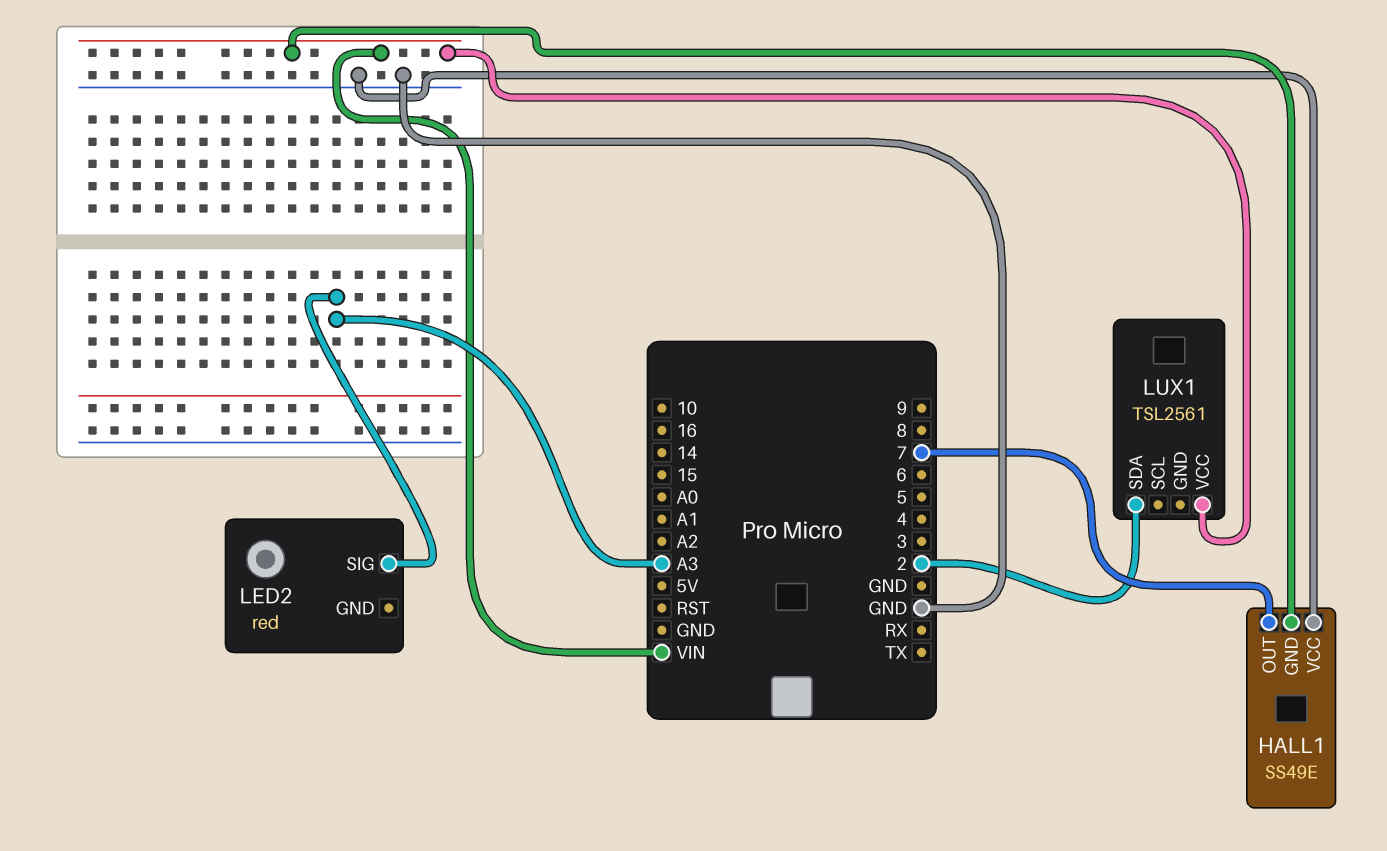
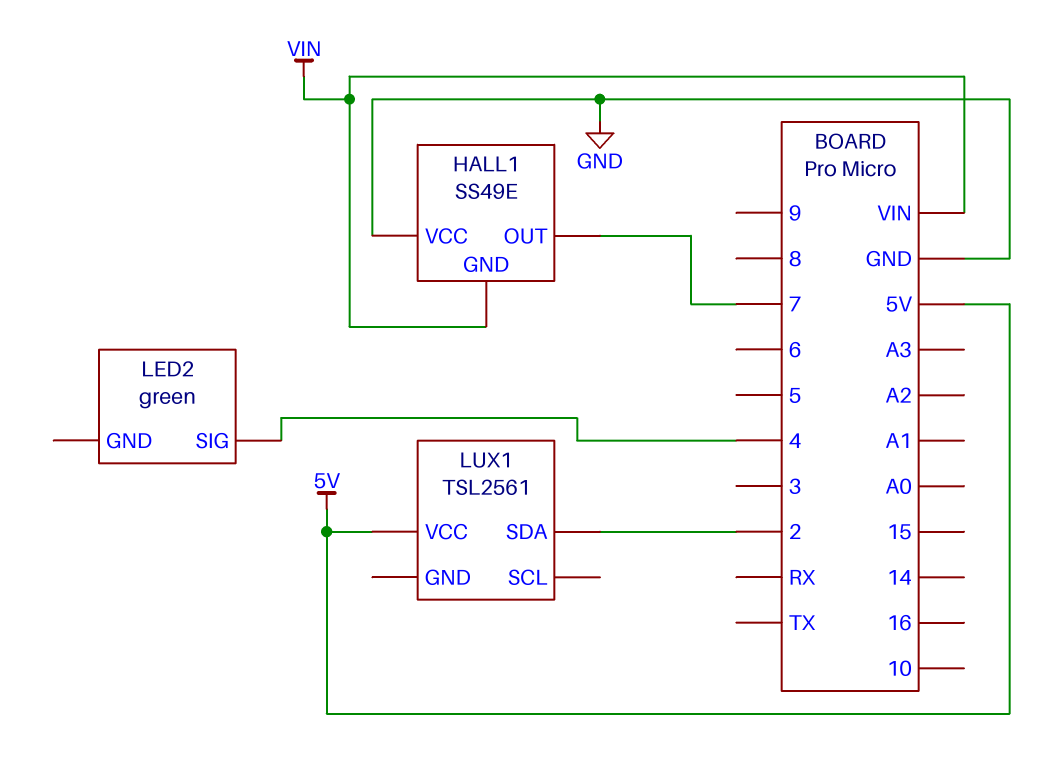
LED2: red -> green
LED2 pin SIG: A3 -> 4
LUX1 pin VCC: VIN -> 5V

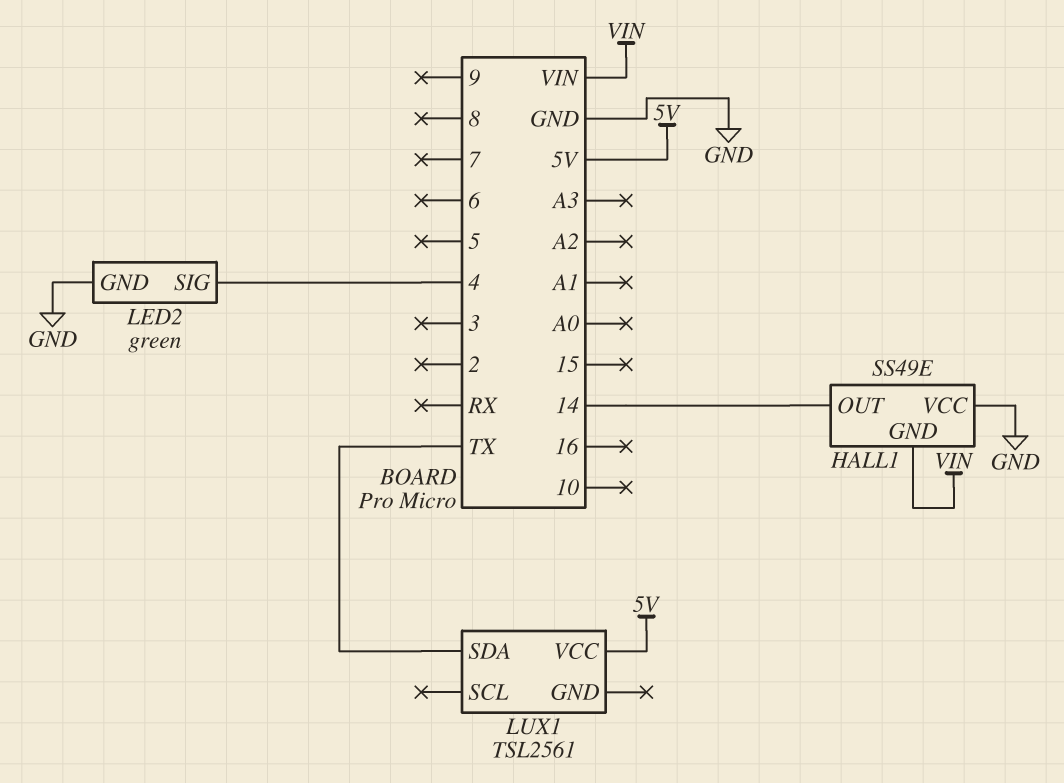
HALL1 pin OUT: 7 -> 14
LED2 pin GND: none -> GND
LUX1 pin SDA: 2 -> TX

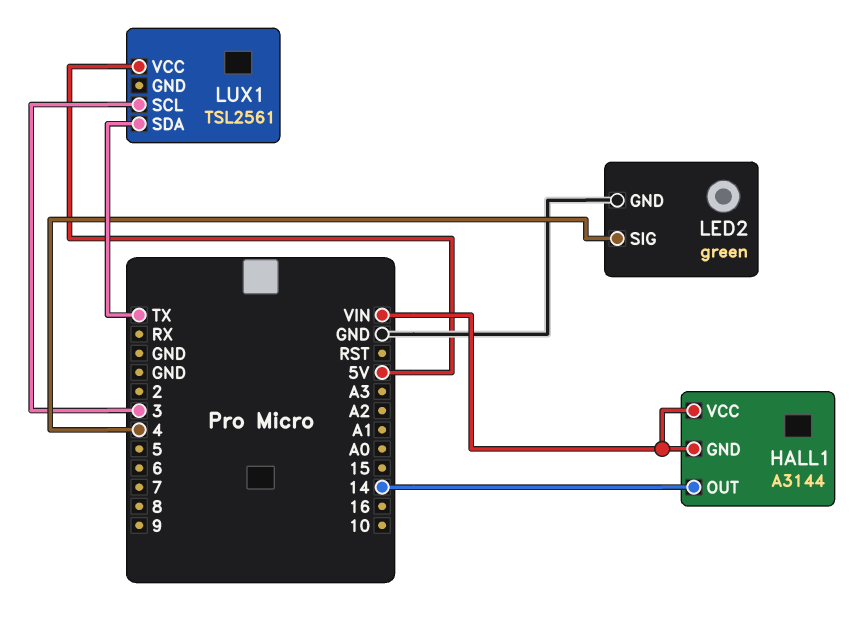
HALL1: SS49E -> A3144
HALL1 pin VCC: GND -> VIN
LUX1 pin SCL: none -> 3

